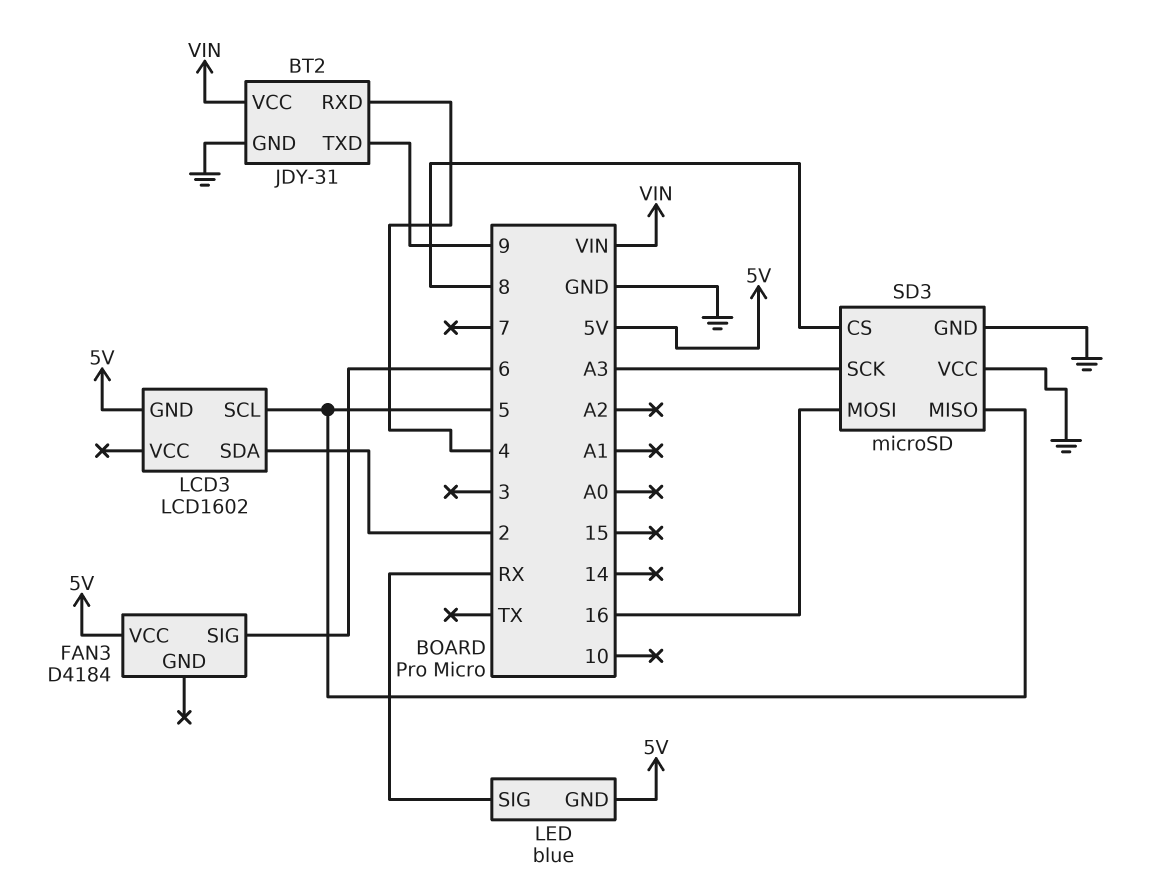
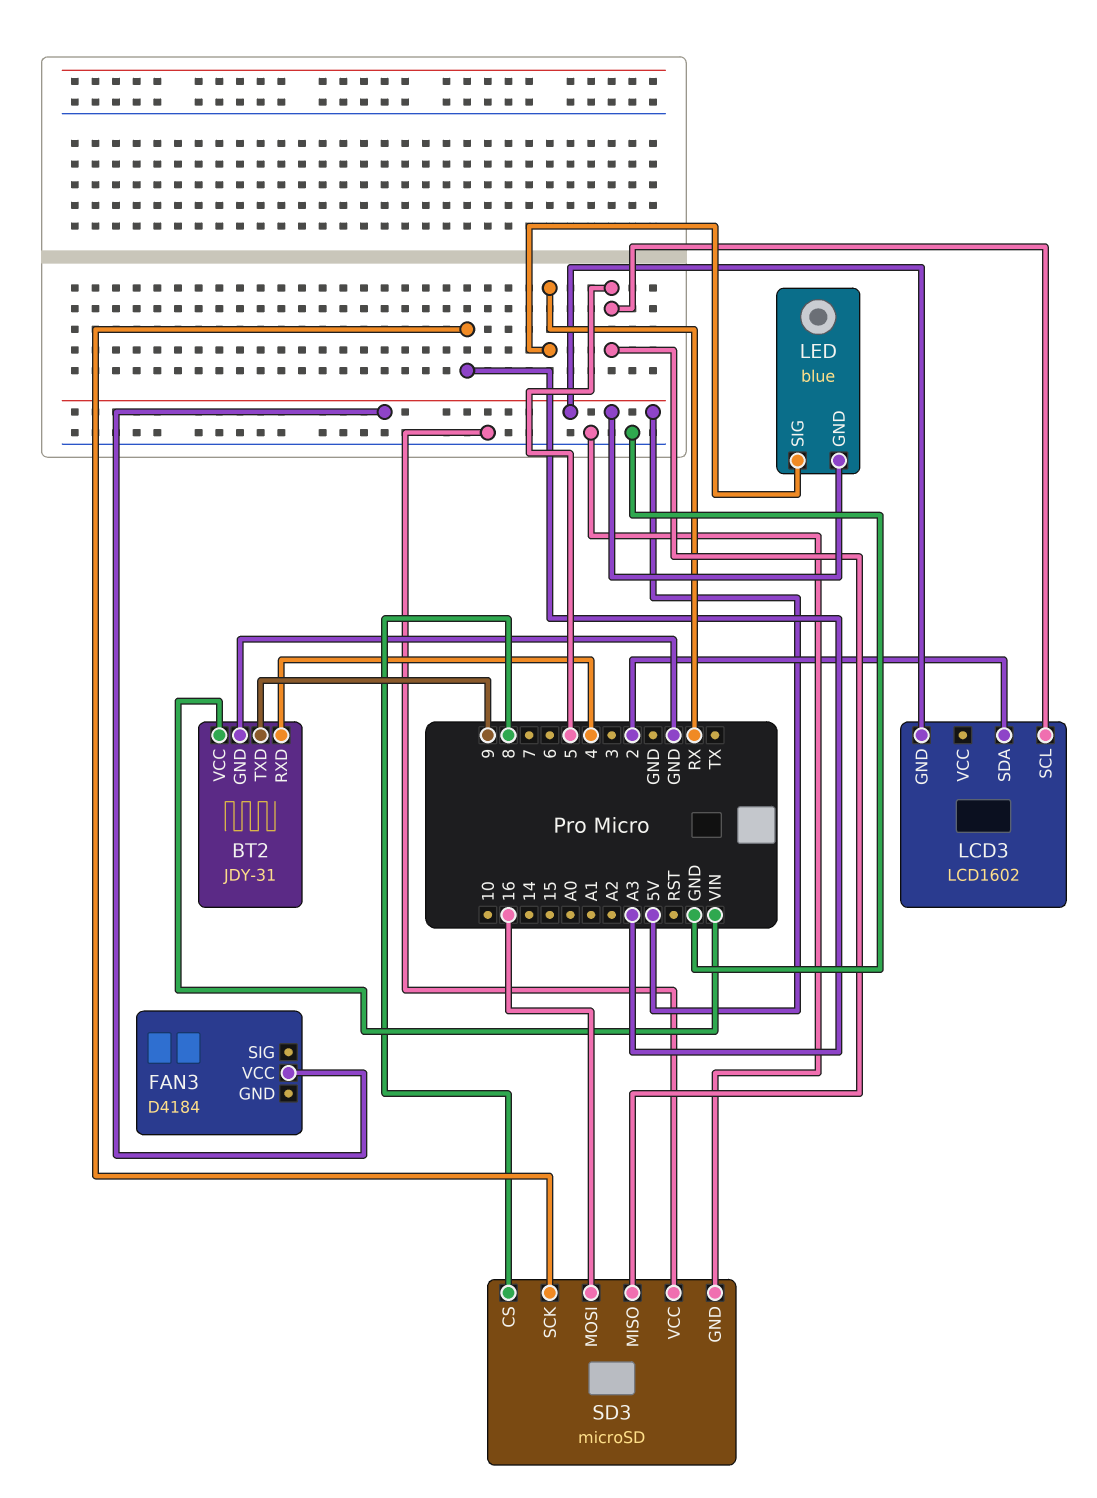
FAN3 pin SIG: 6 -> none

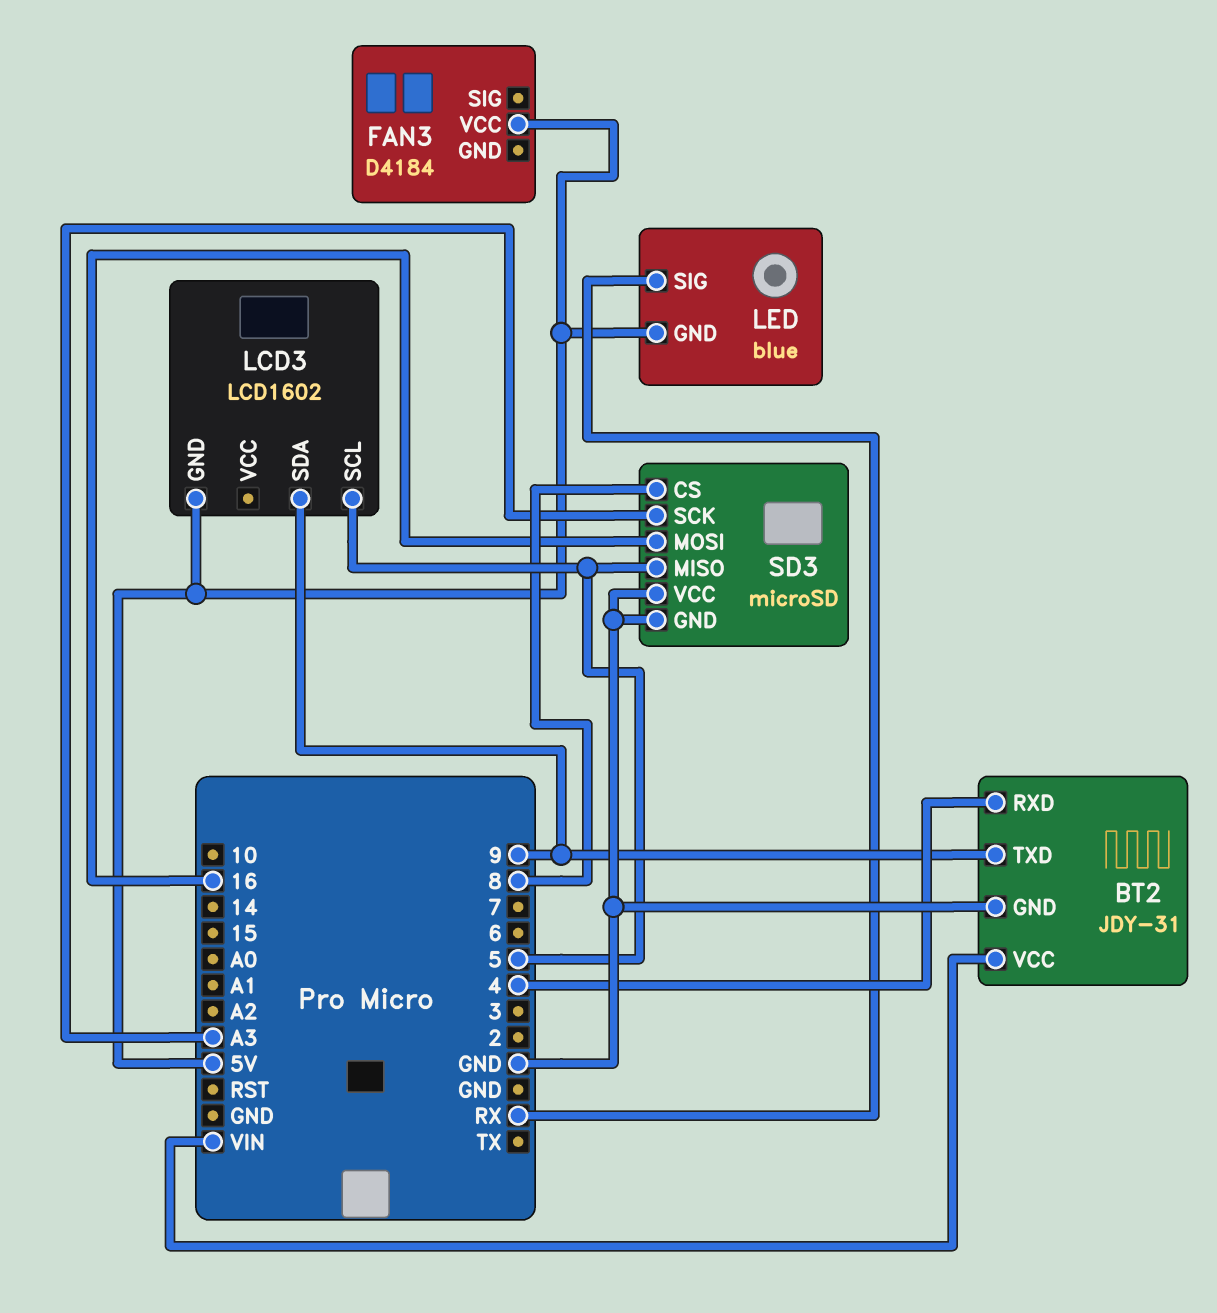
LCD3 pin SDA: 2 -> 9

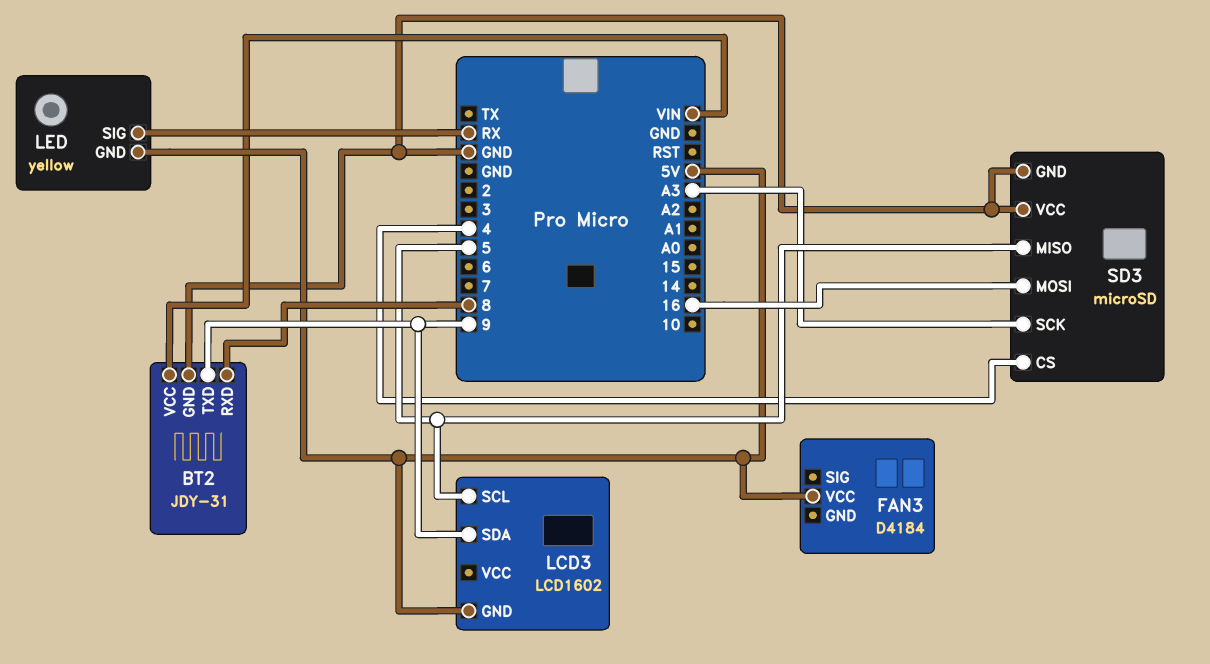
BT2 pin RXD: 4 -> 8
LED: blue -> yellow
SD3 pin CS: 8 -> 4

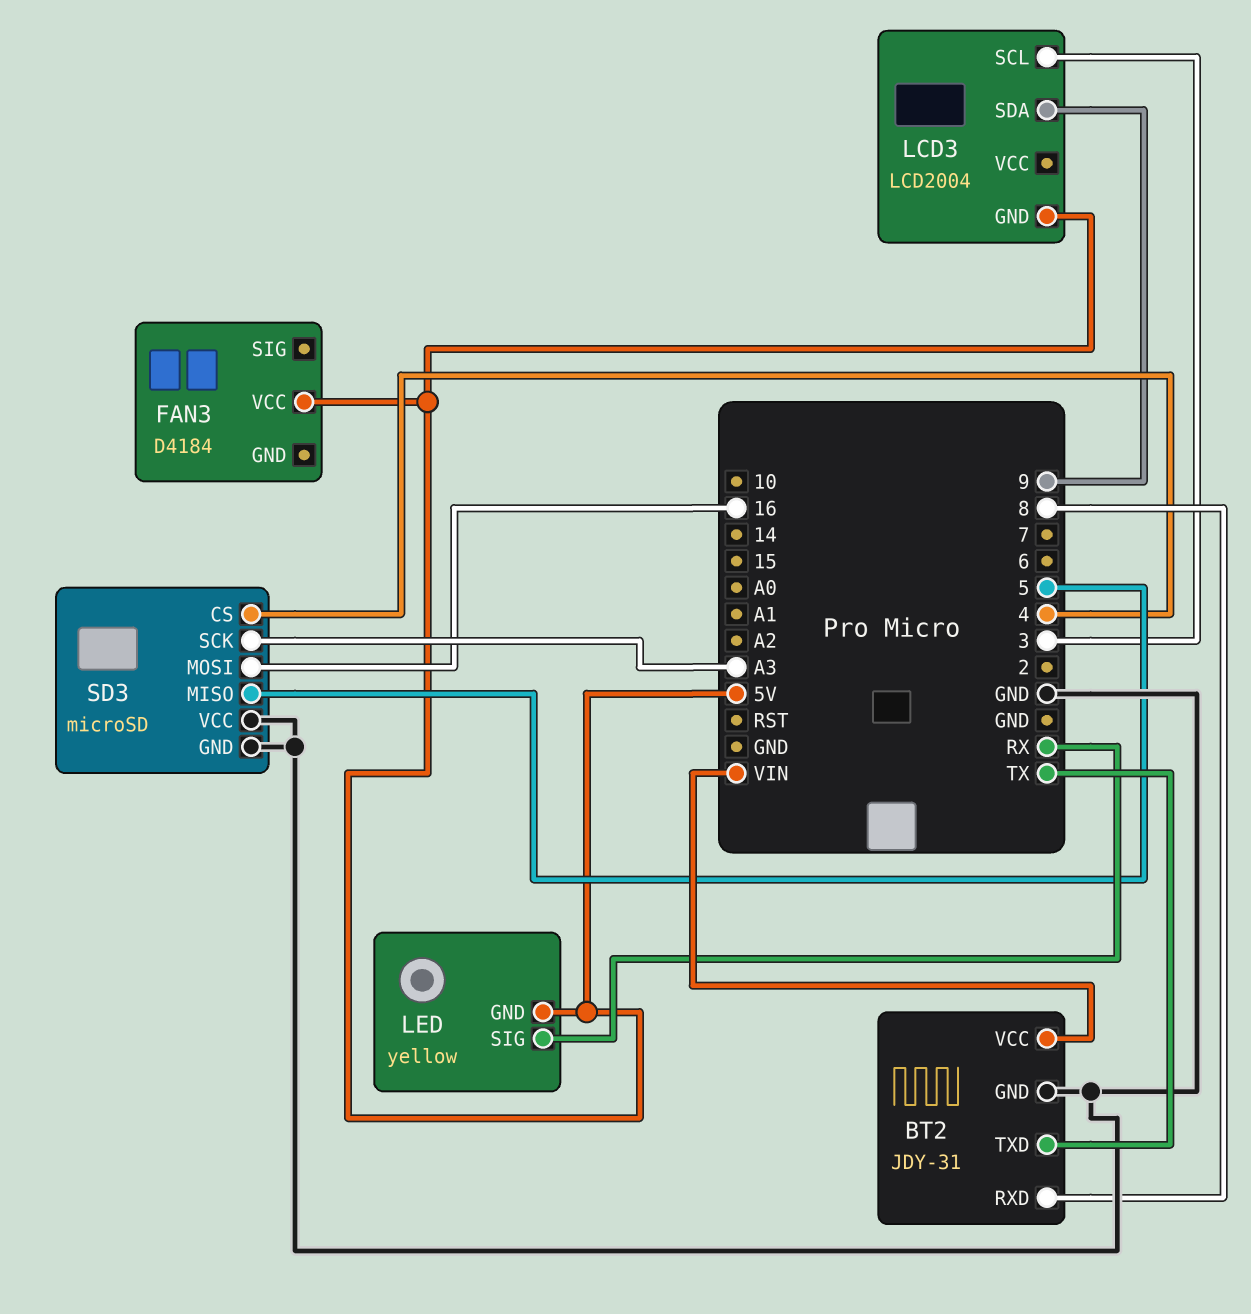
BT2 pin TXD: 9 -> TX
LCD3: LCD1602 -> LCD2004
LCD3 pin SCL: 5 -> 3

